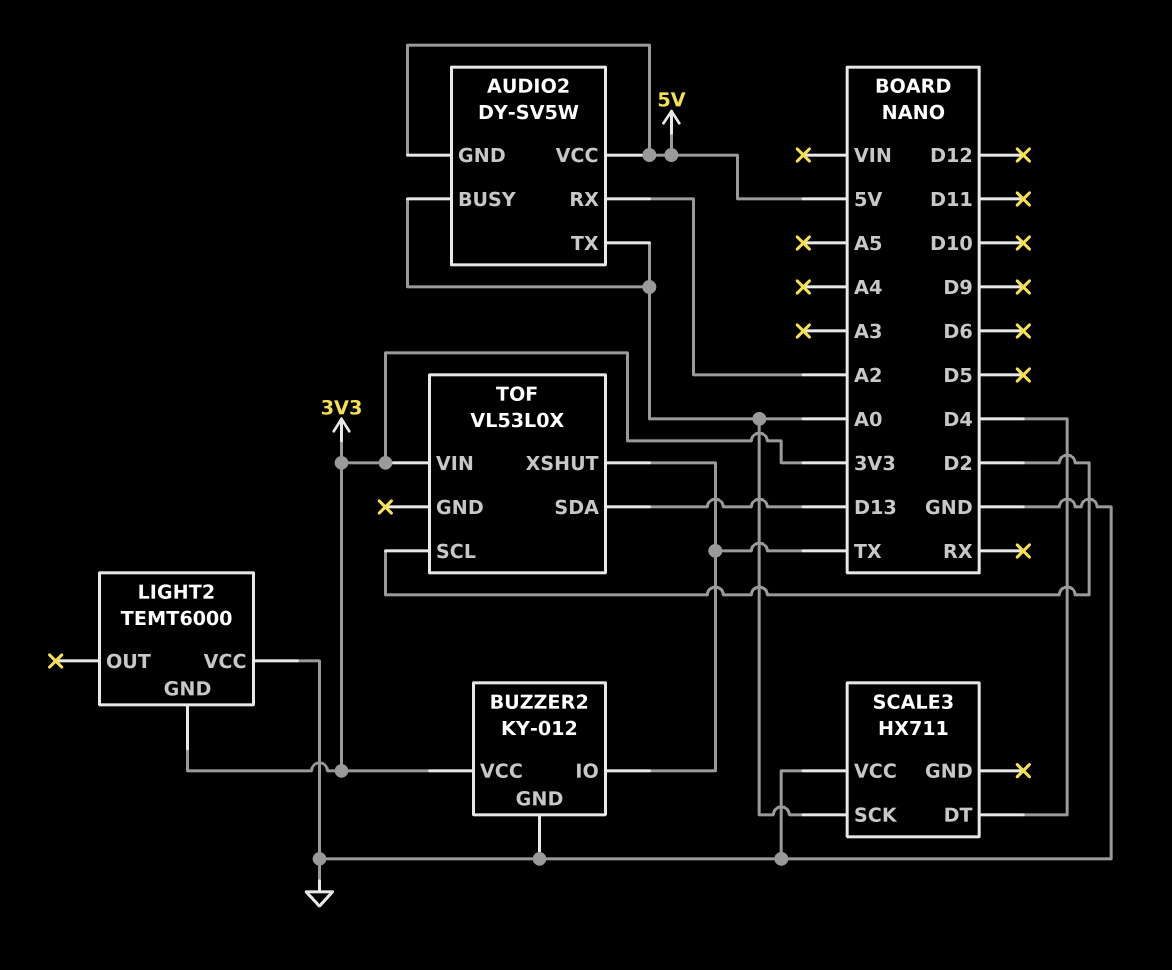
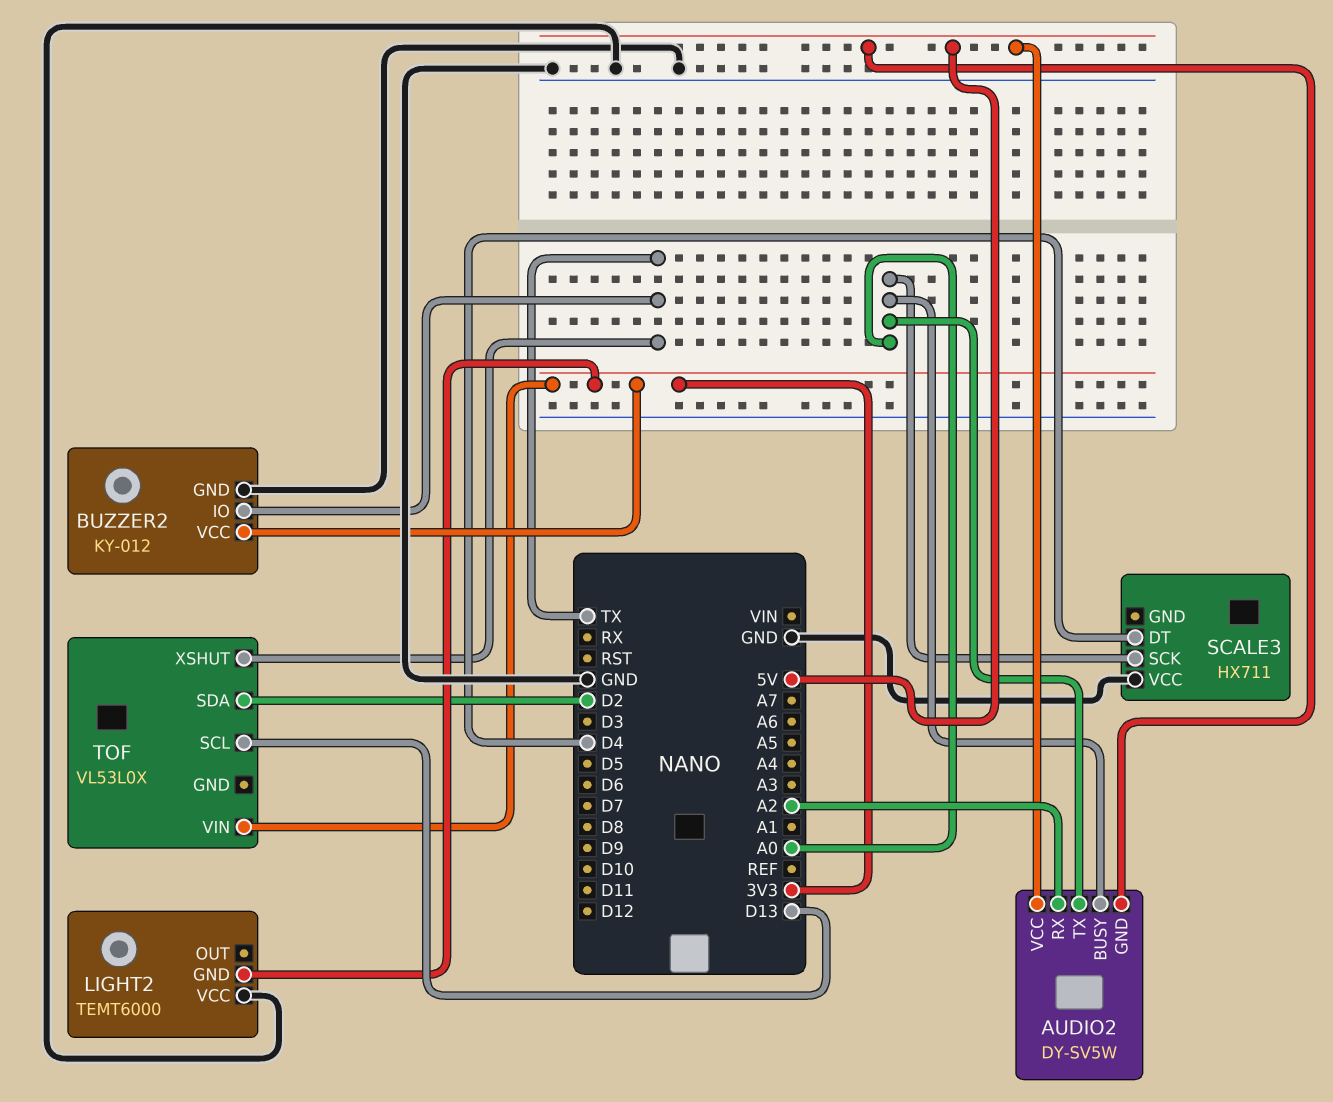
TOF pin SCL: D2 -> D13
TOF pin SDA: D13 -> D2

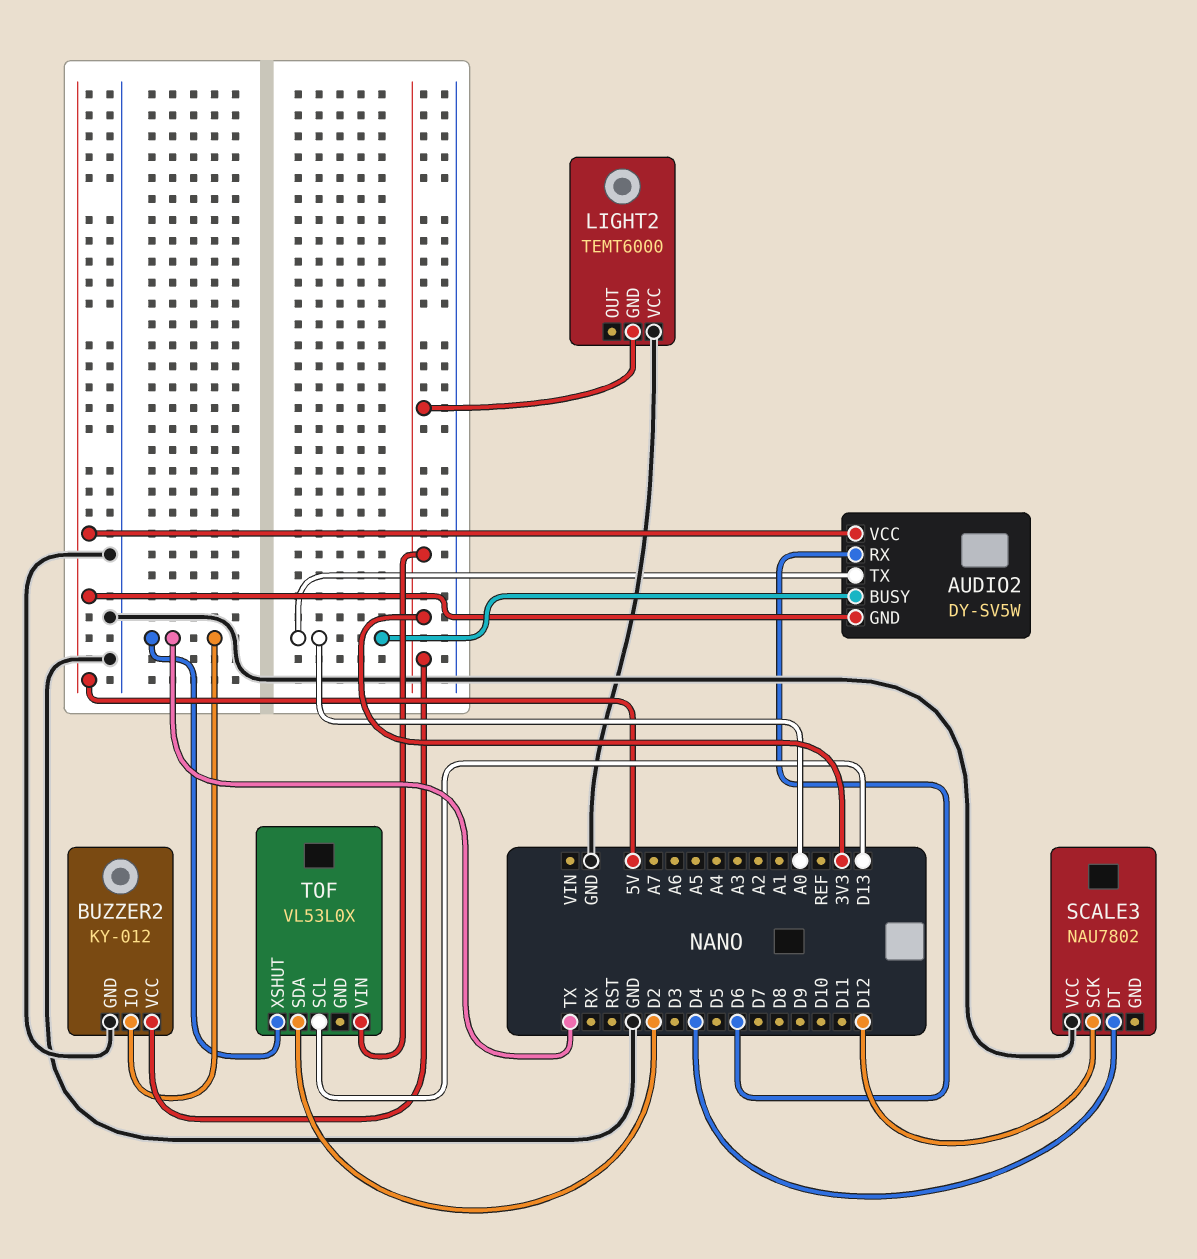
AUDIO2 pin RX: A2 -> D6
SCALE3: HX711 -> NAU7802
SCALE3 pin SCK: A0 -> D12

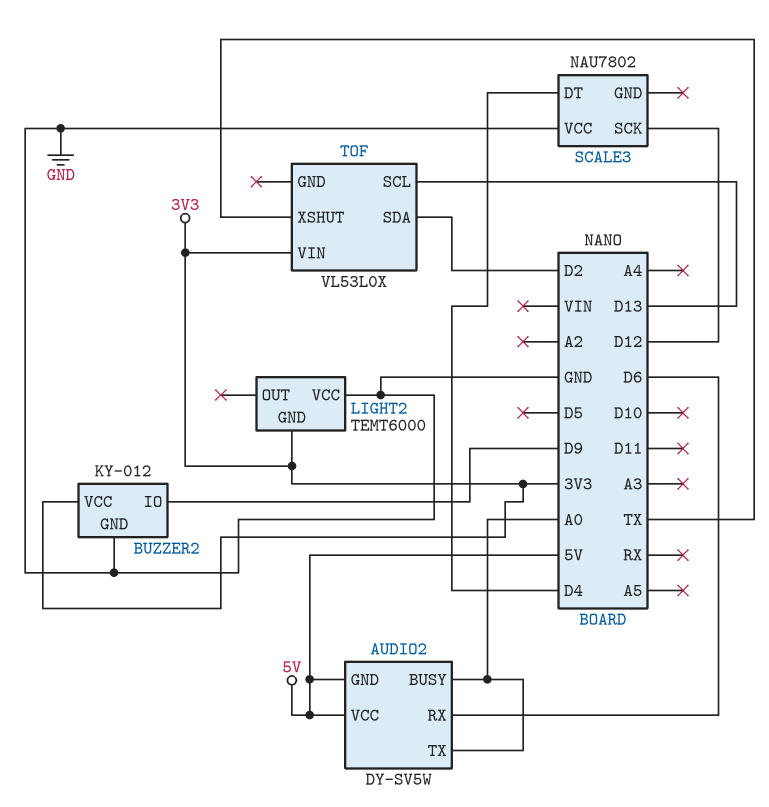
BUZZER2 pin IO: TX -> D9

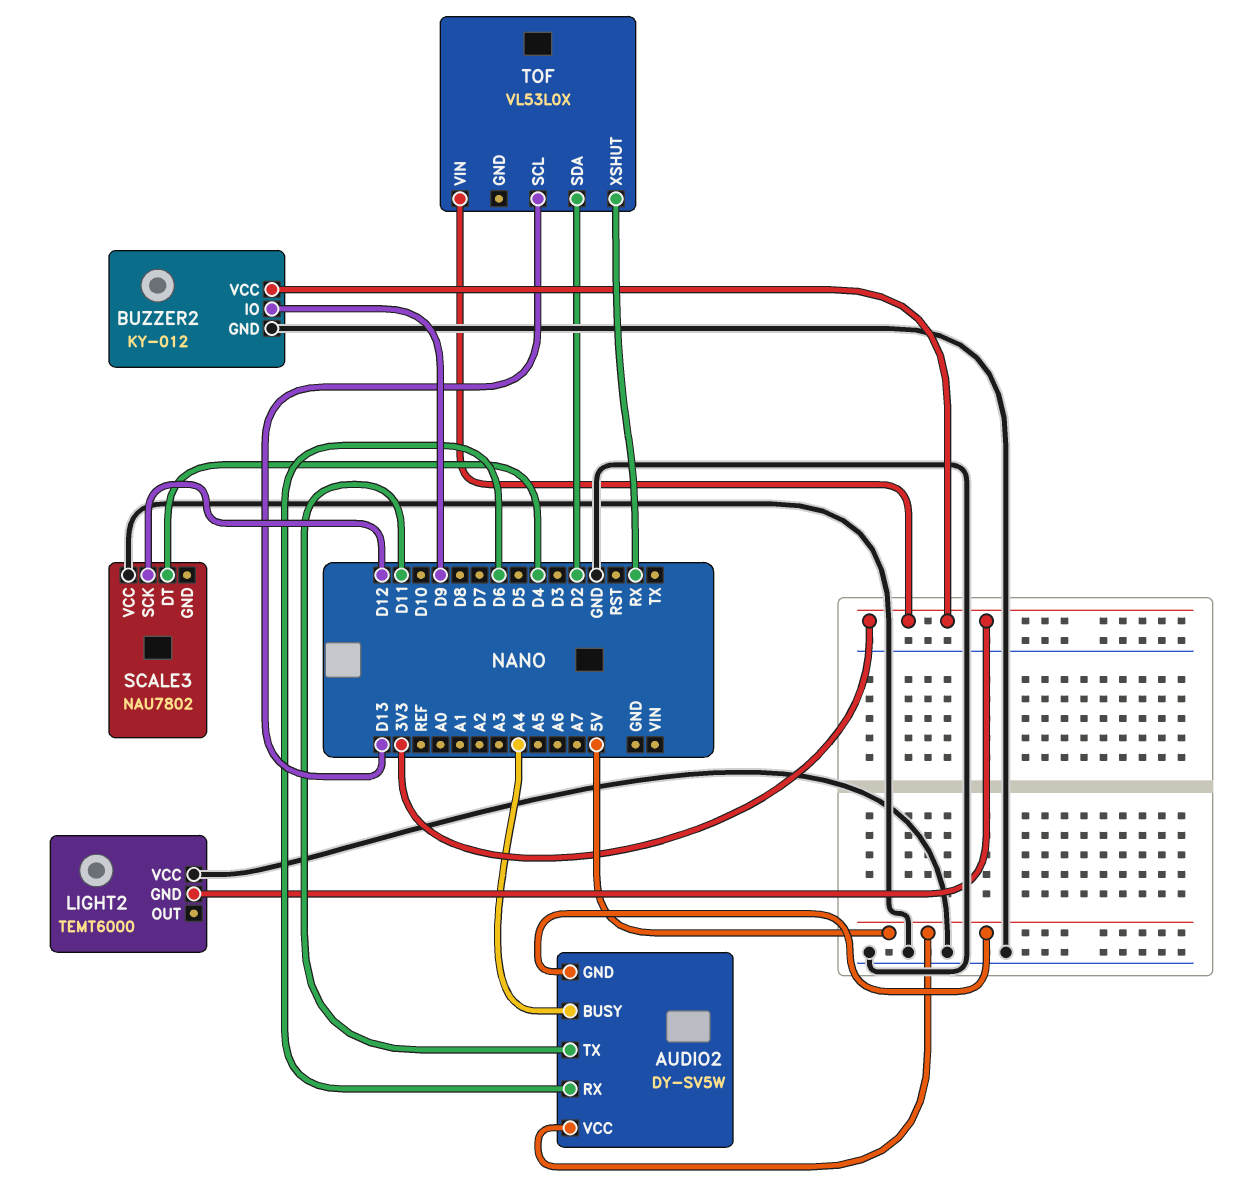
AUDIO2 pin BUSY: A0 -> A4
AUDIO2 pin TX: A0 -> D11
TOF pin XSHUT: TX -> RX

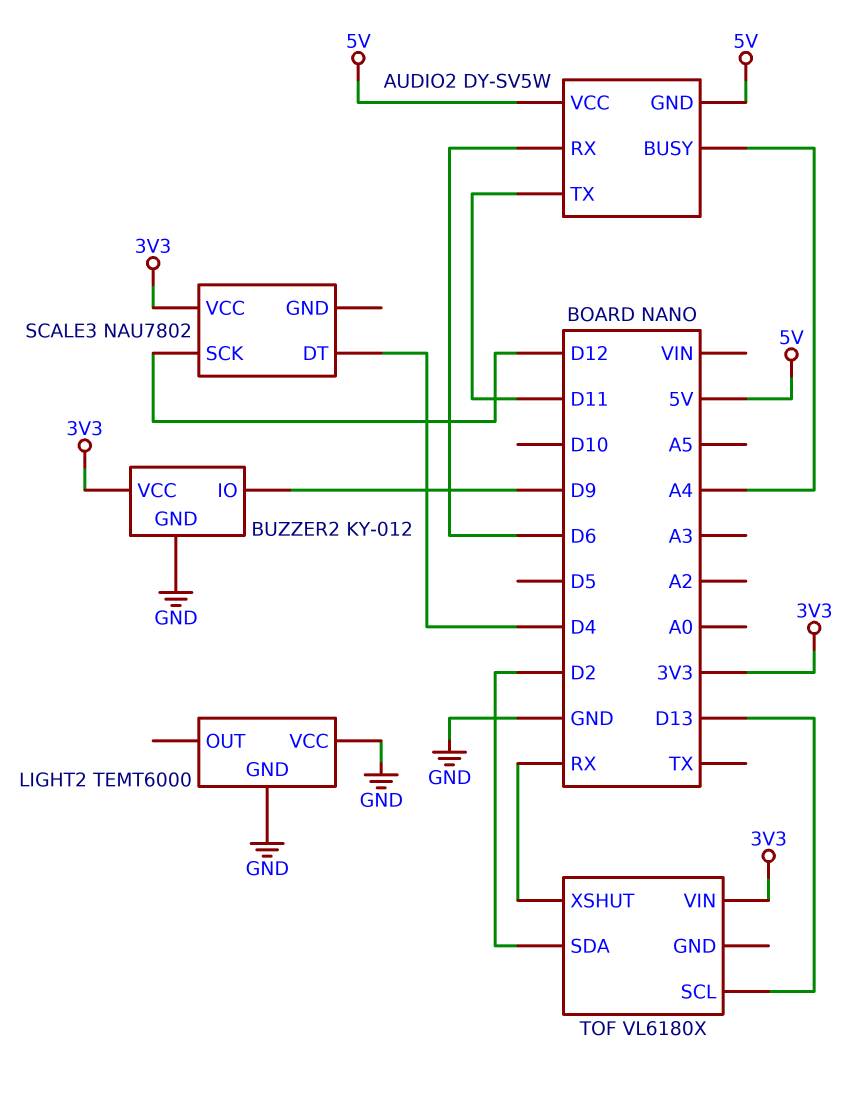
LIGHT2 pin GND: 3V3 -> GND
SCALE3 pin VCC: GND -> 3V3
TOF: VL53L0X -> VL6180X

